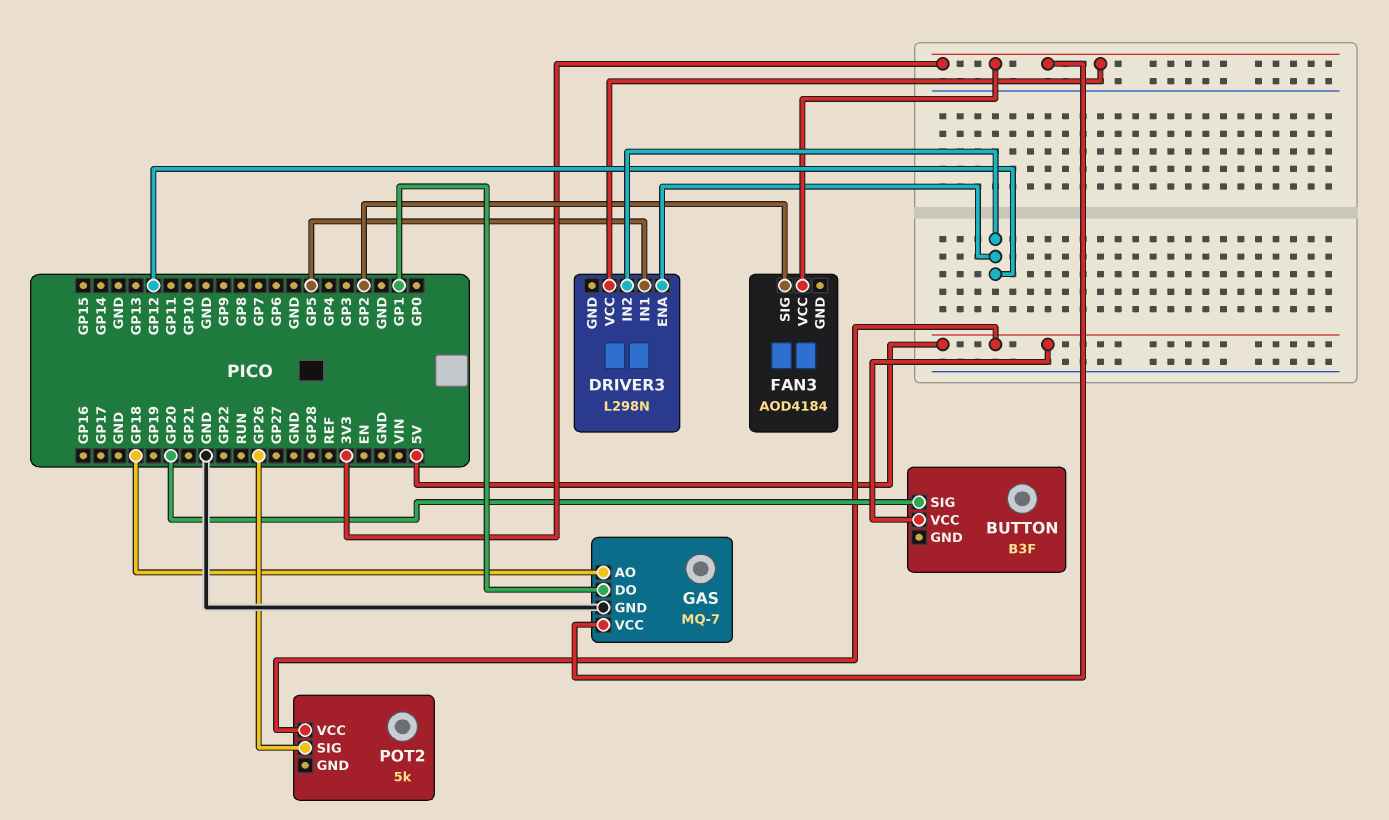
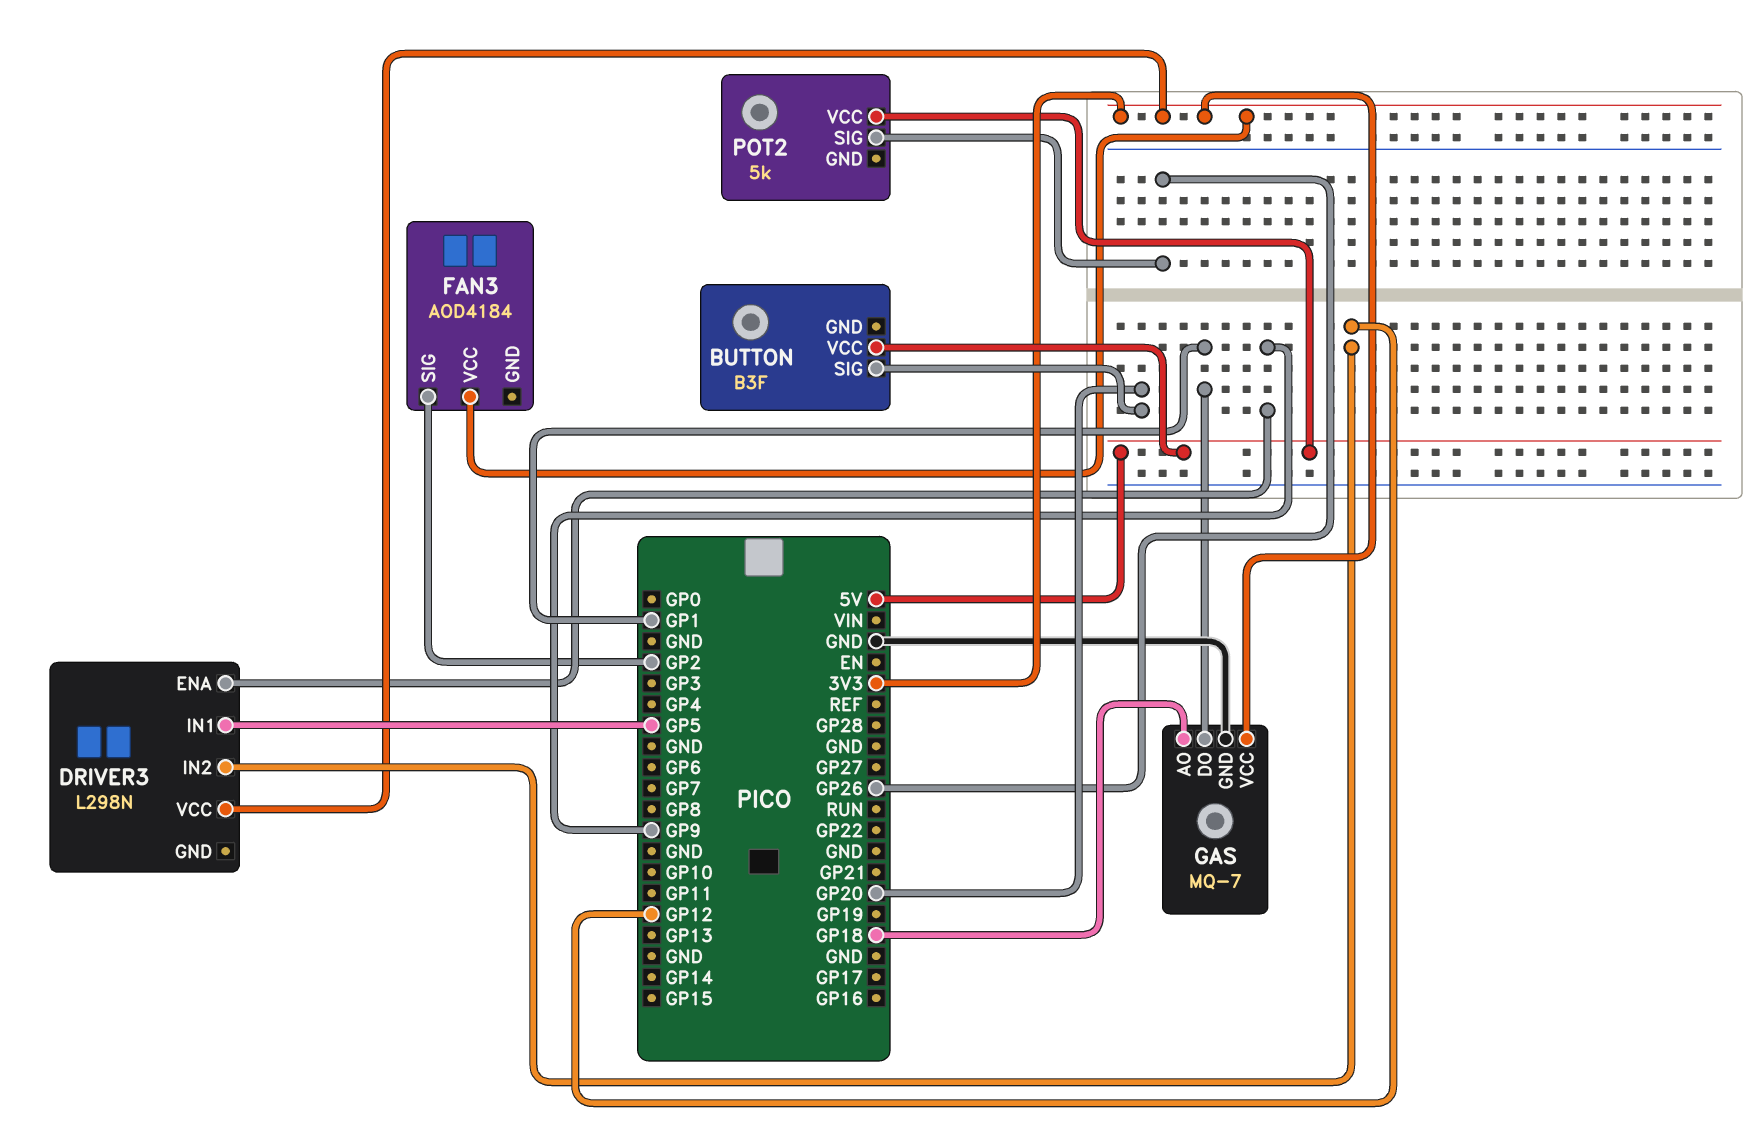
DRIVER3 pin ENA: GP12 -> GP9

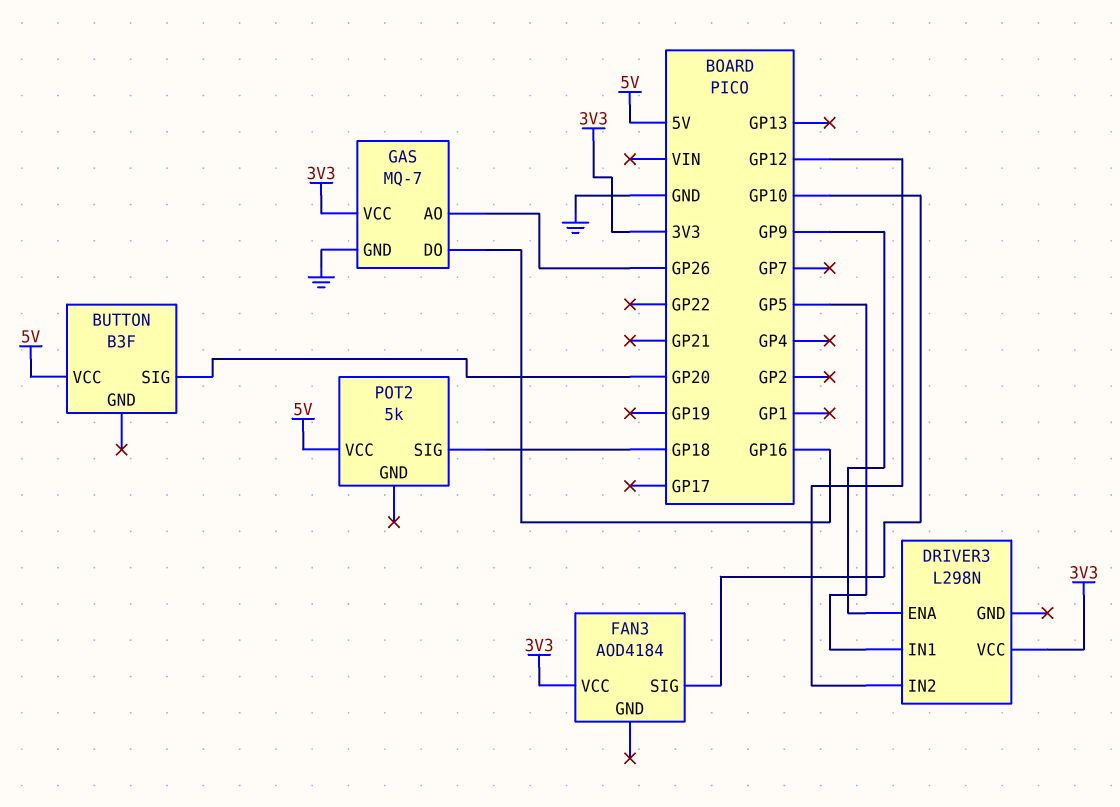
FAN3 pin SIG: GP2 -> GP10
GAS pin AO: GP18 -> GP26
GAS pin DO: GP1 -> GP16
POT2 pin SIG: GP26 -> GP18

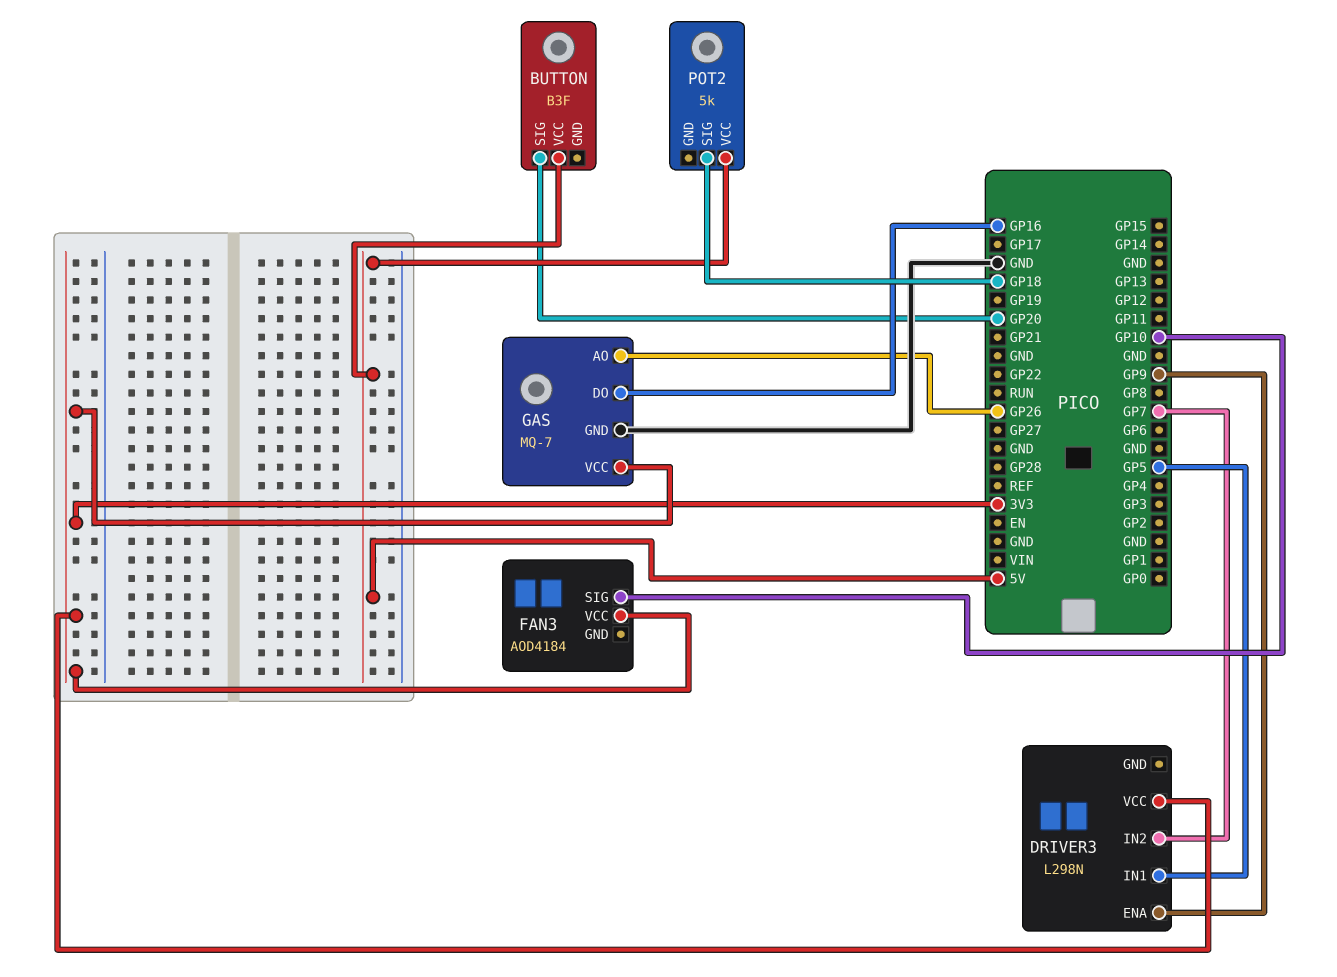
DRIVER3 pin IN2: GP12 -> GP7

